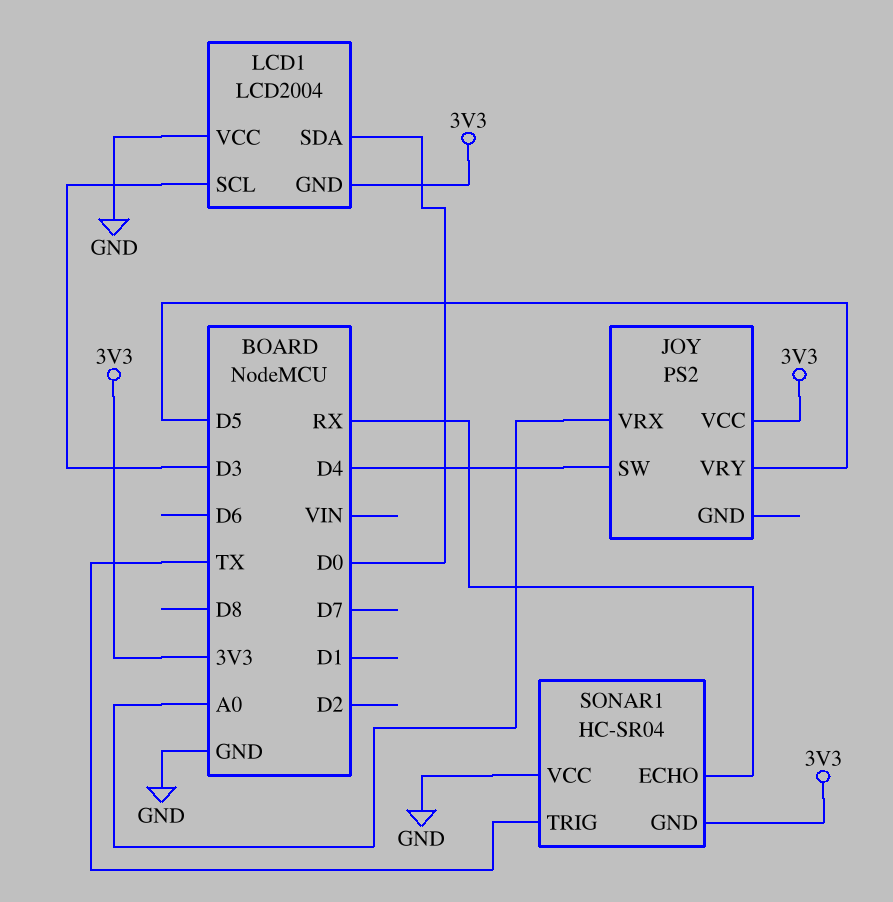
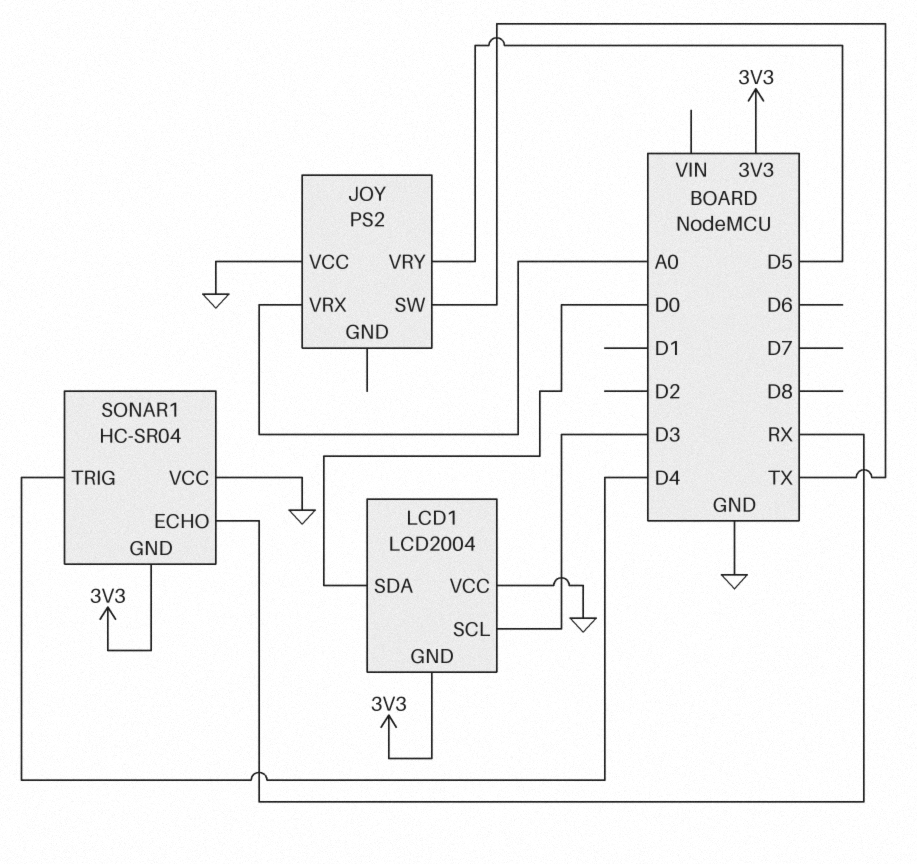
JOY pin SW: D4 -> TX
JOY pin VCC: 3V3 -> GND
SONAR1 pin TRIG: TX -> D4

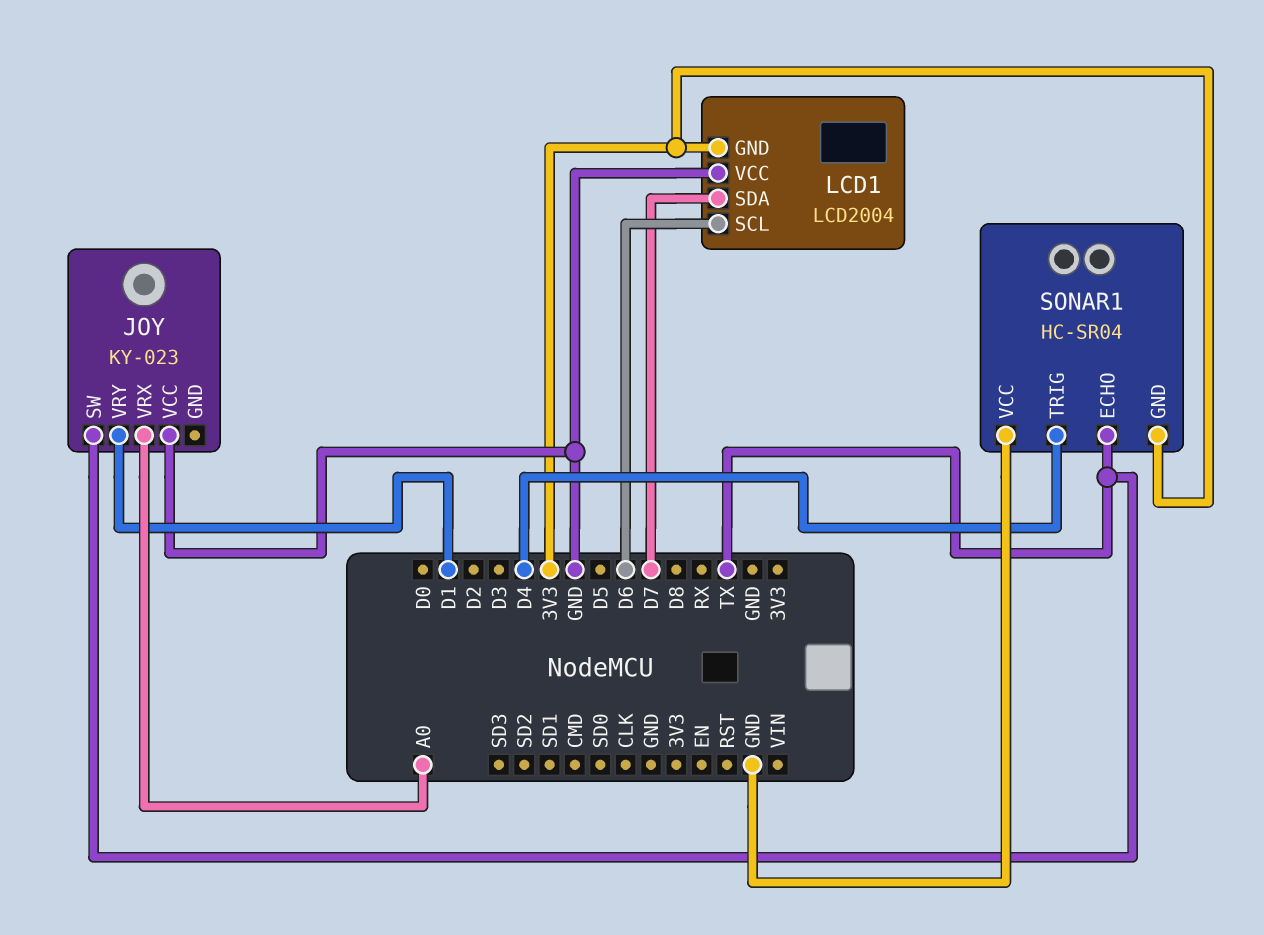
JOY: PS2 -> KY-023
JOY pin VRY: D5 -> D1
LCD1 pin SCL: D3 -> D6
LCD1 pin SDA: D0 -> D7
SONAR1 pin ECHO: RX -> TX

